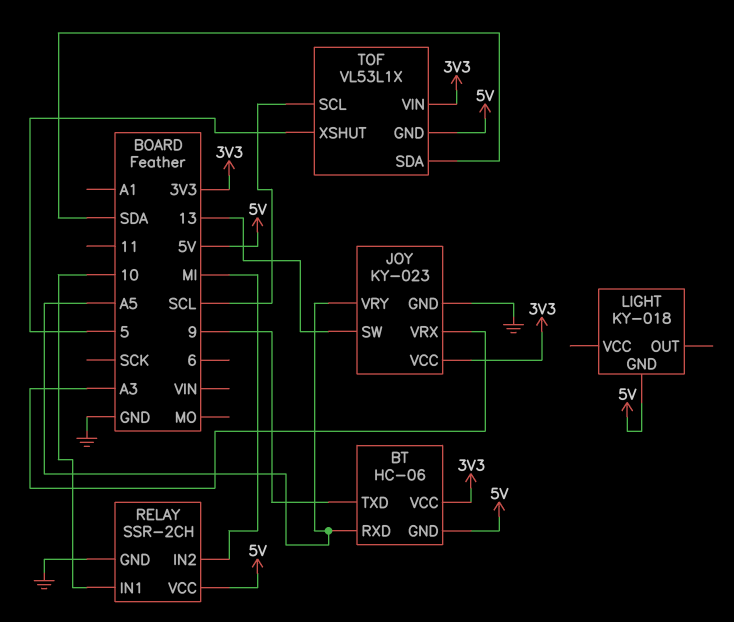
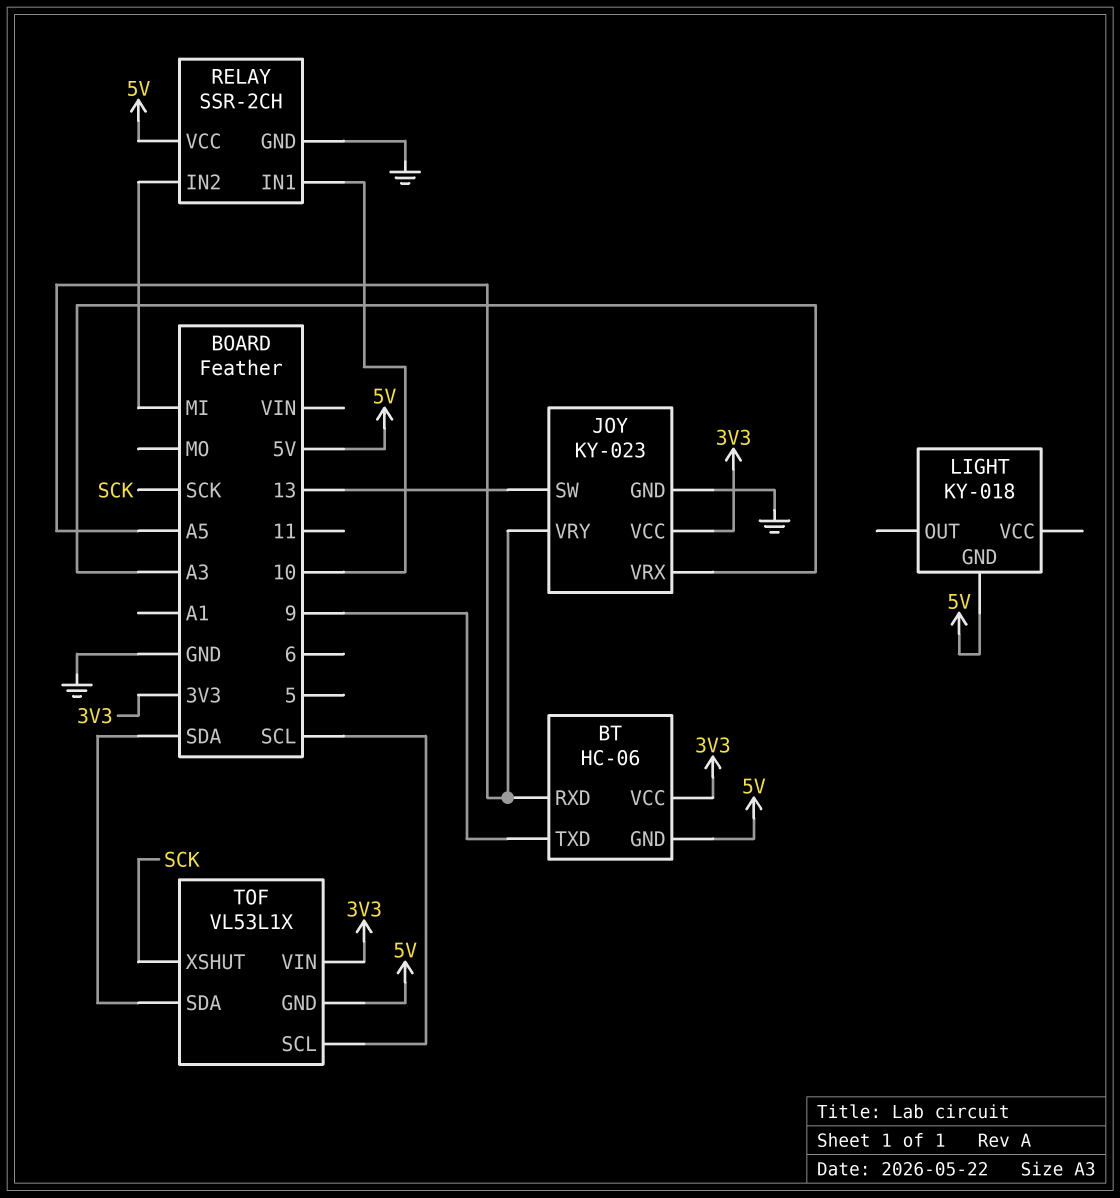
TOF pin XSHUT: 5 -> SCK

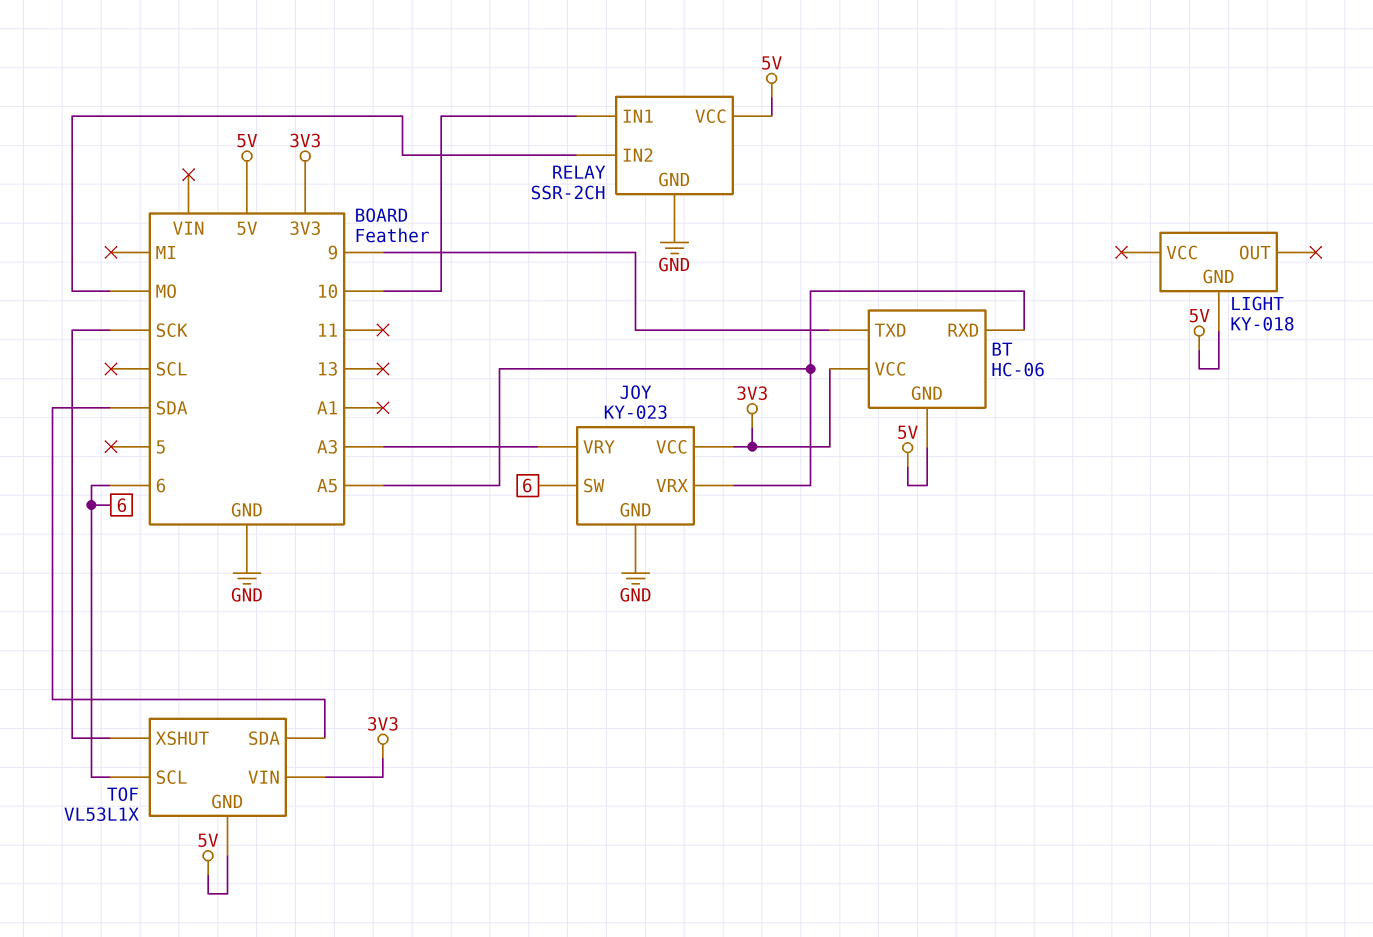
JOY pin SW: 13 -> 6
JOY pin VRX: A3 -> A5
JOY pin VRY: A5 -> A3
RELAY pin IN2: MI -> MO
TOF pin SCL: SCL -> 6

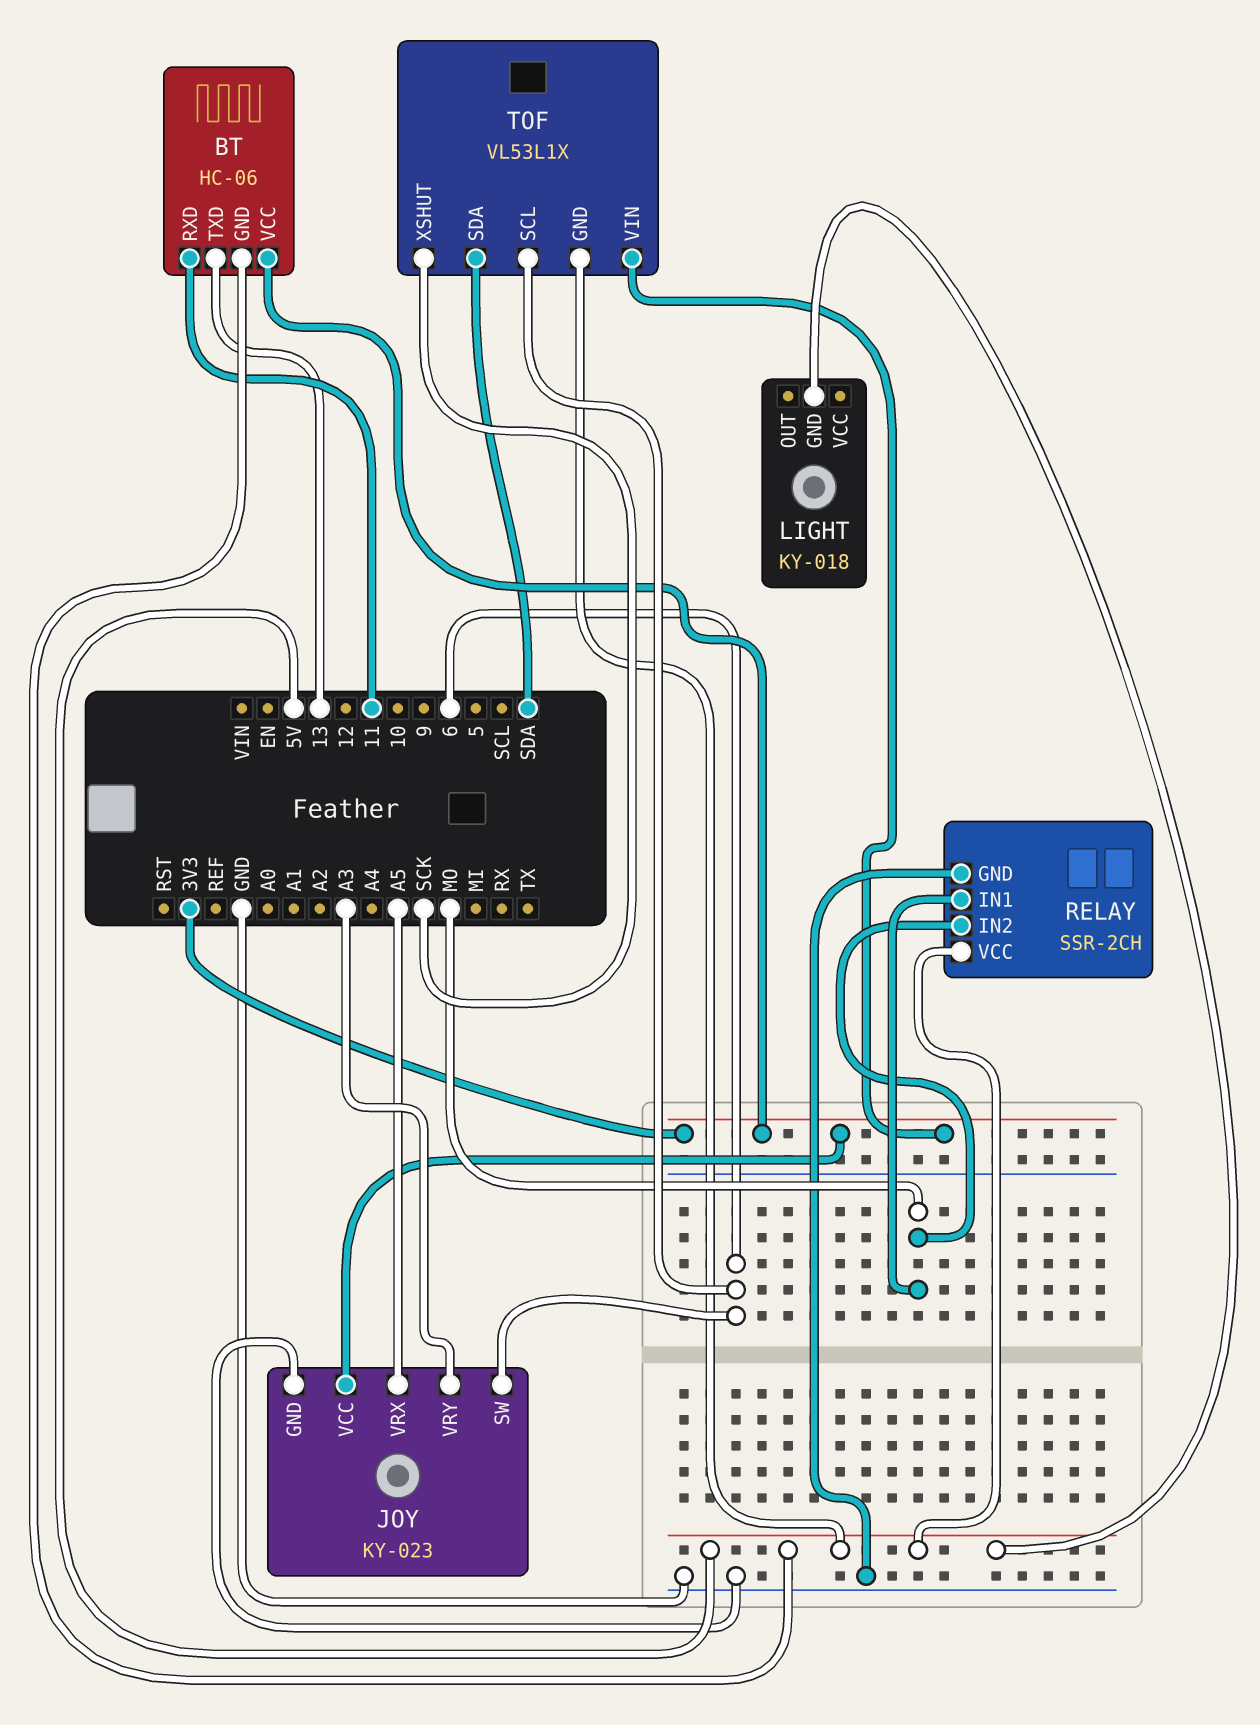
BT pin RXD: A5 -> 11
BT pin TXD: 9 -> 13
RELAY pin IN1: 10 -> MO

